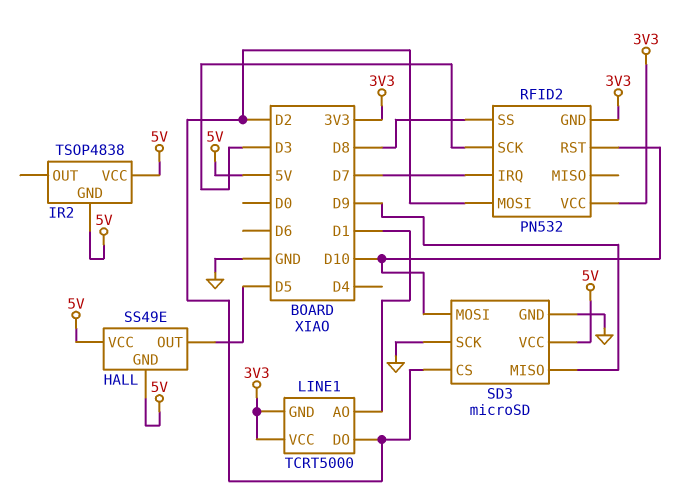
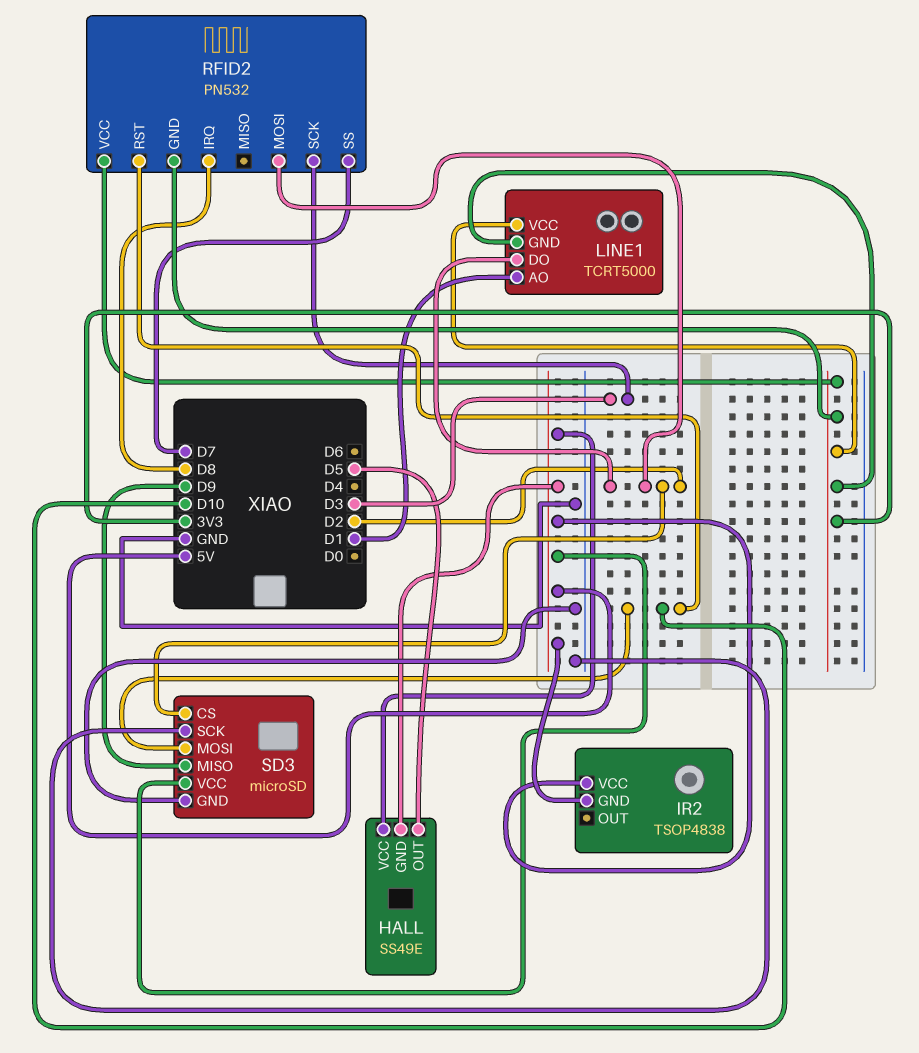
RFID2 pin IRQ: D7 -> D8
RFID2 pin SS: D8 -> D7

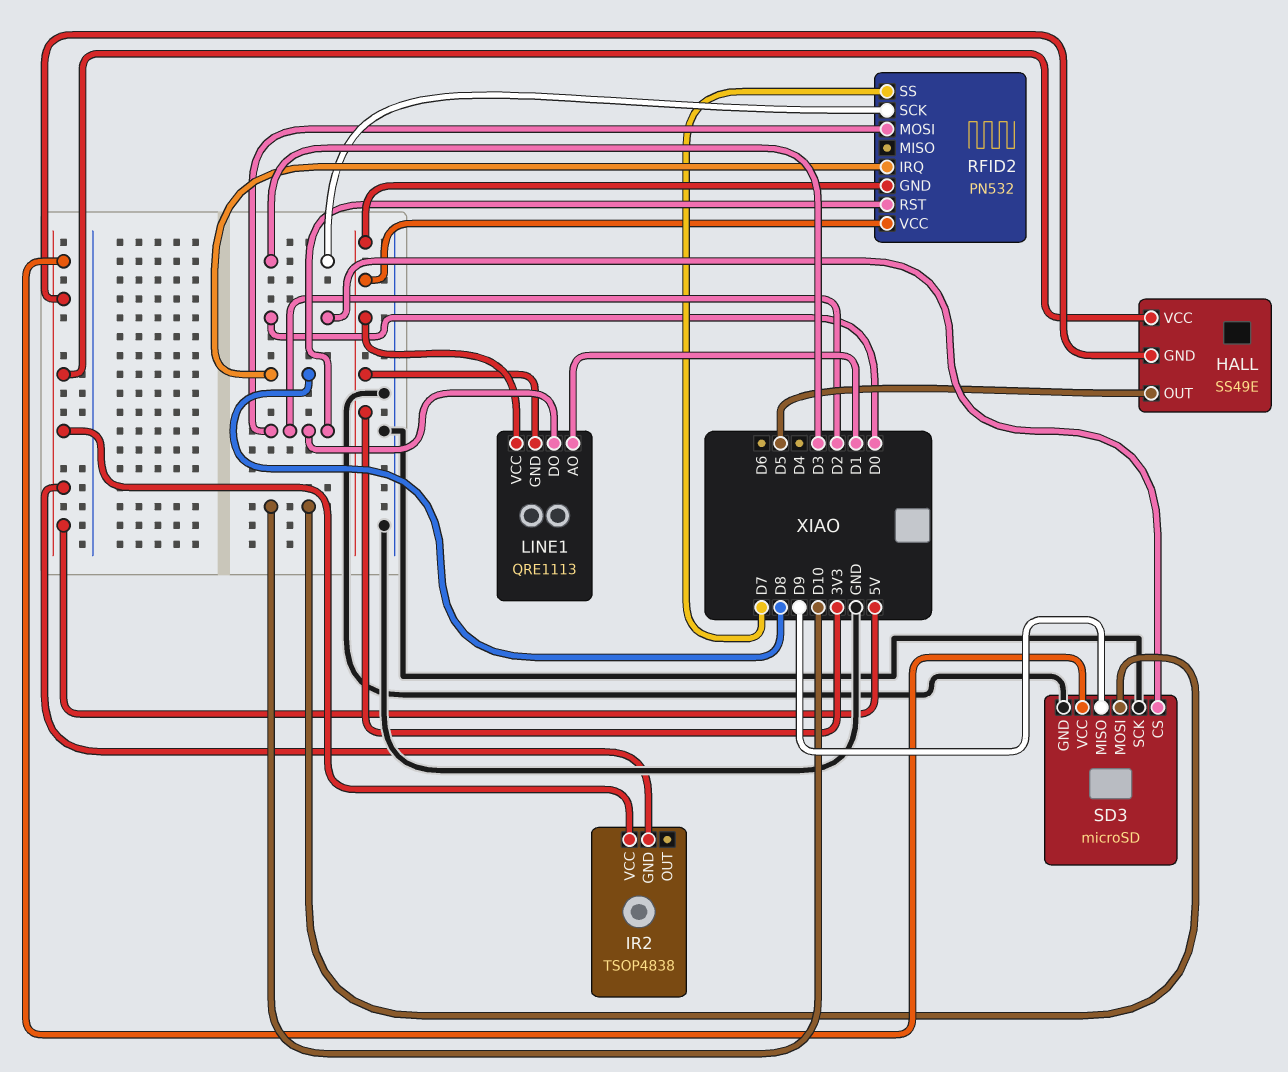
LINE1: TCRT5000 -> QRE1113
RFID2 pin RST: D10 -> D2
SD3 pin CS: D2 -> D0

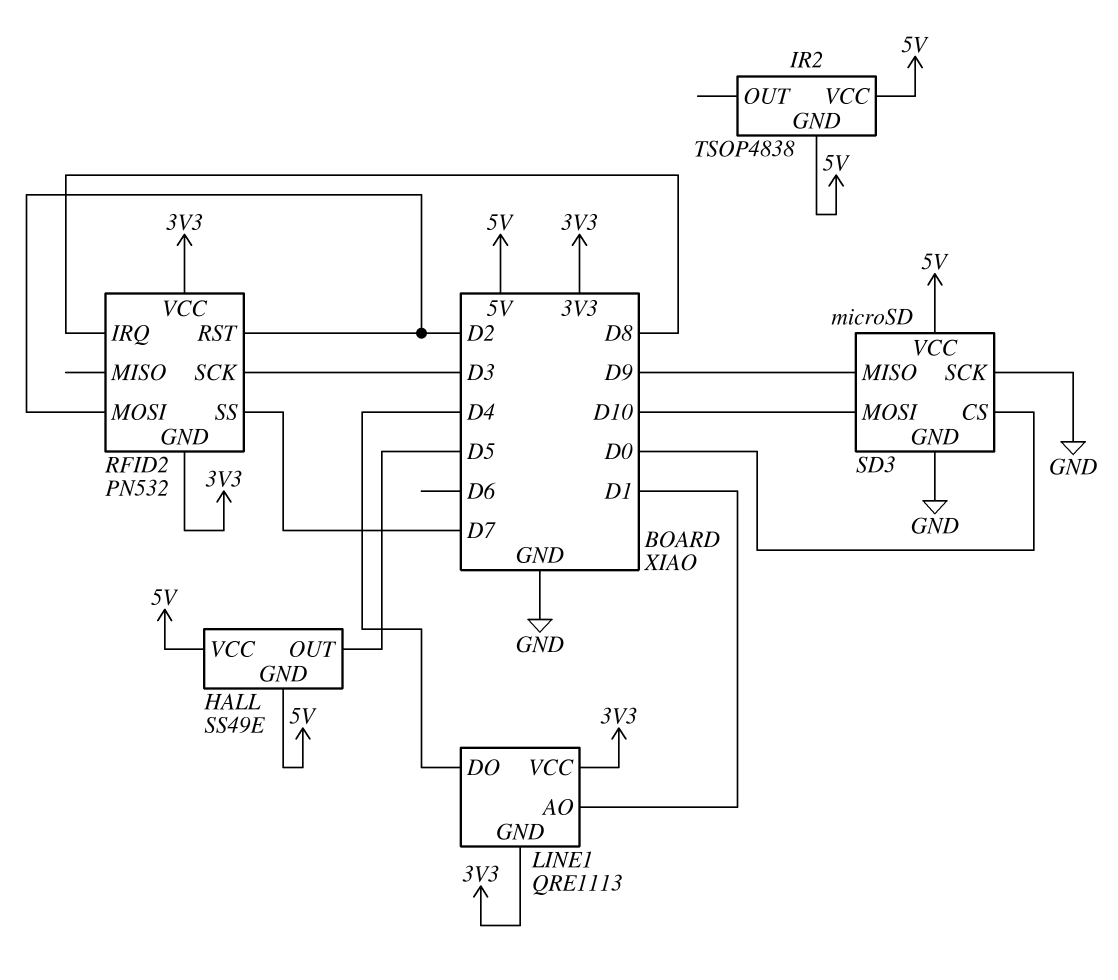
LINE1 pin DO: D2 -> D4

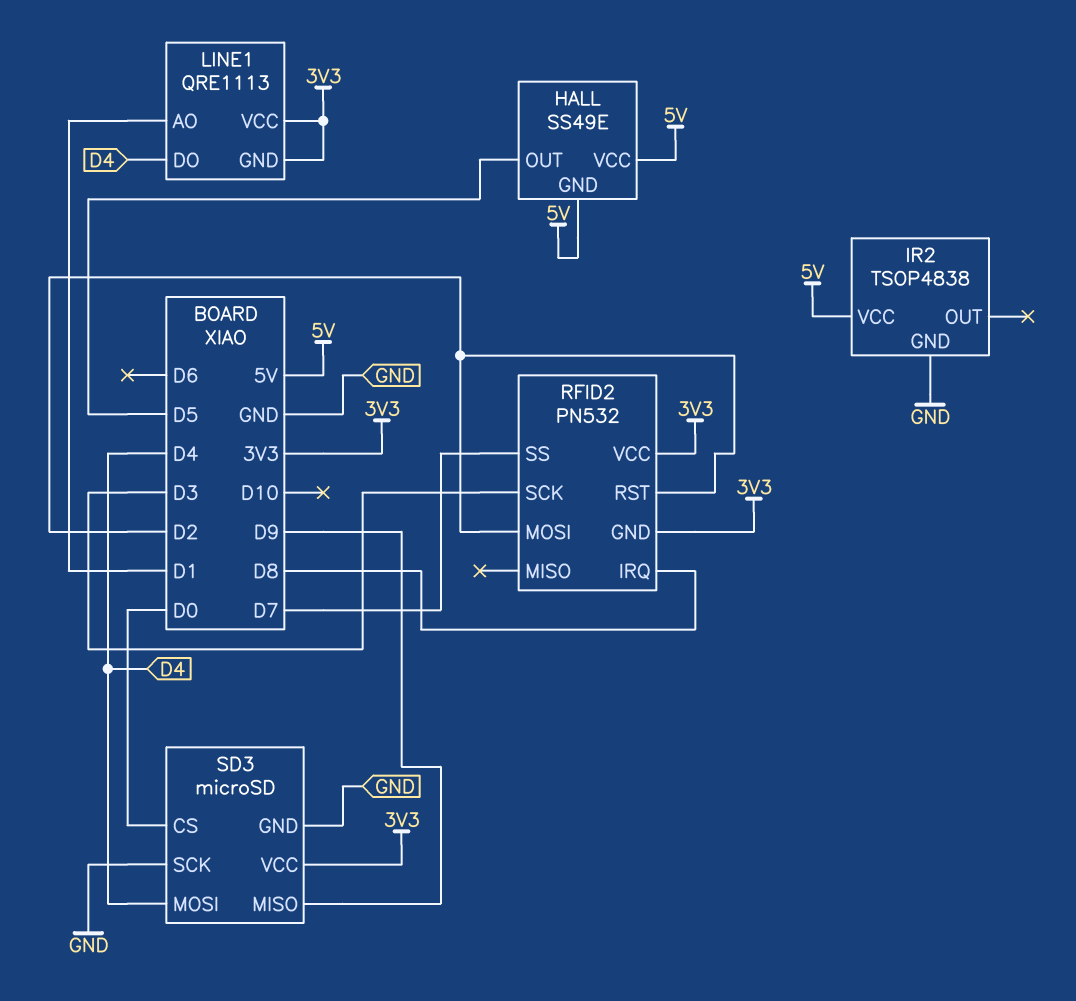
IR2 pin GND: 5V -> GND
SD3 pin MOSI: D10 -> D4
SD3 pin VCC: 5V -> 3V3

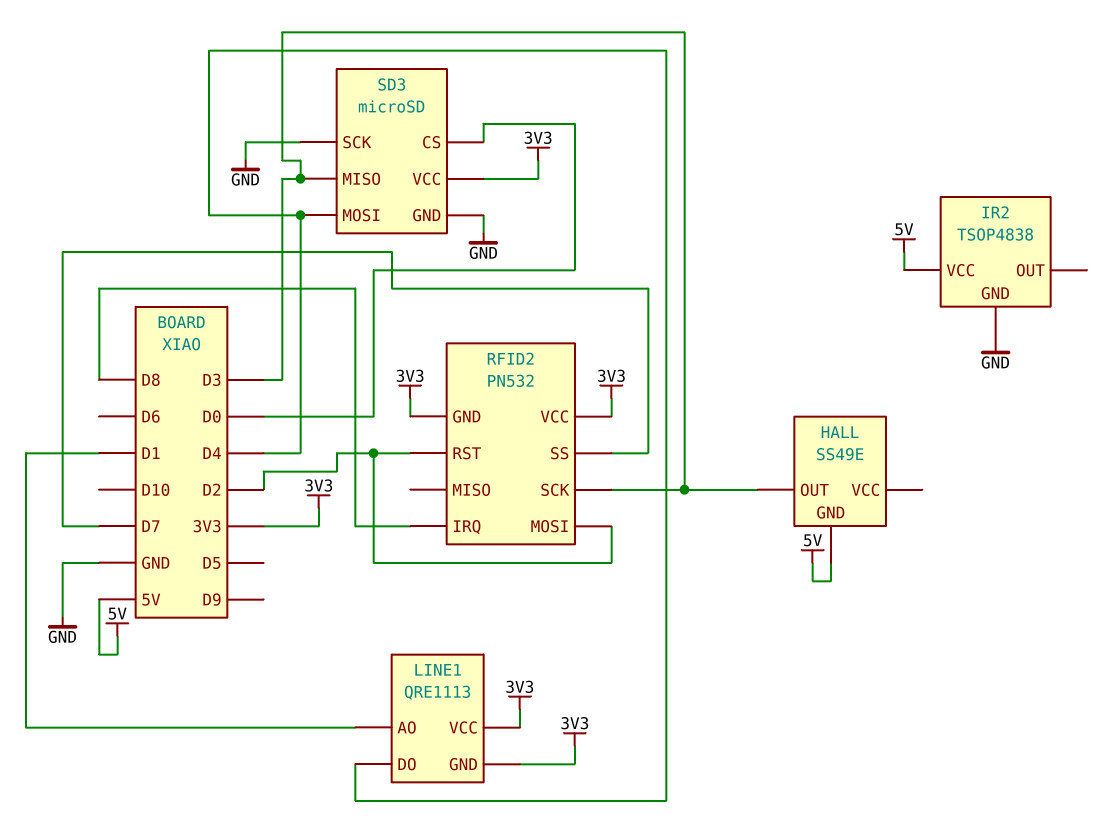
HALL pin OUT: D5 -> D3
HALL pin VCC: 5V -> none
SD3 pin MISO: D9 -> D3

